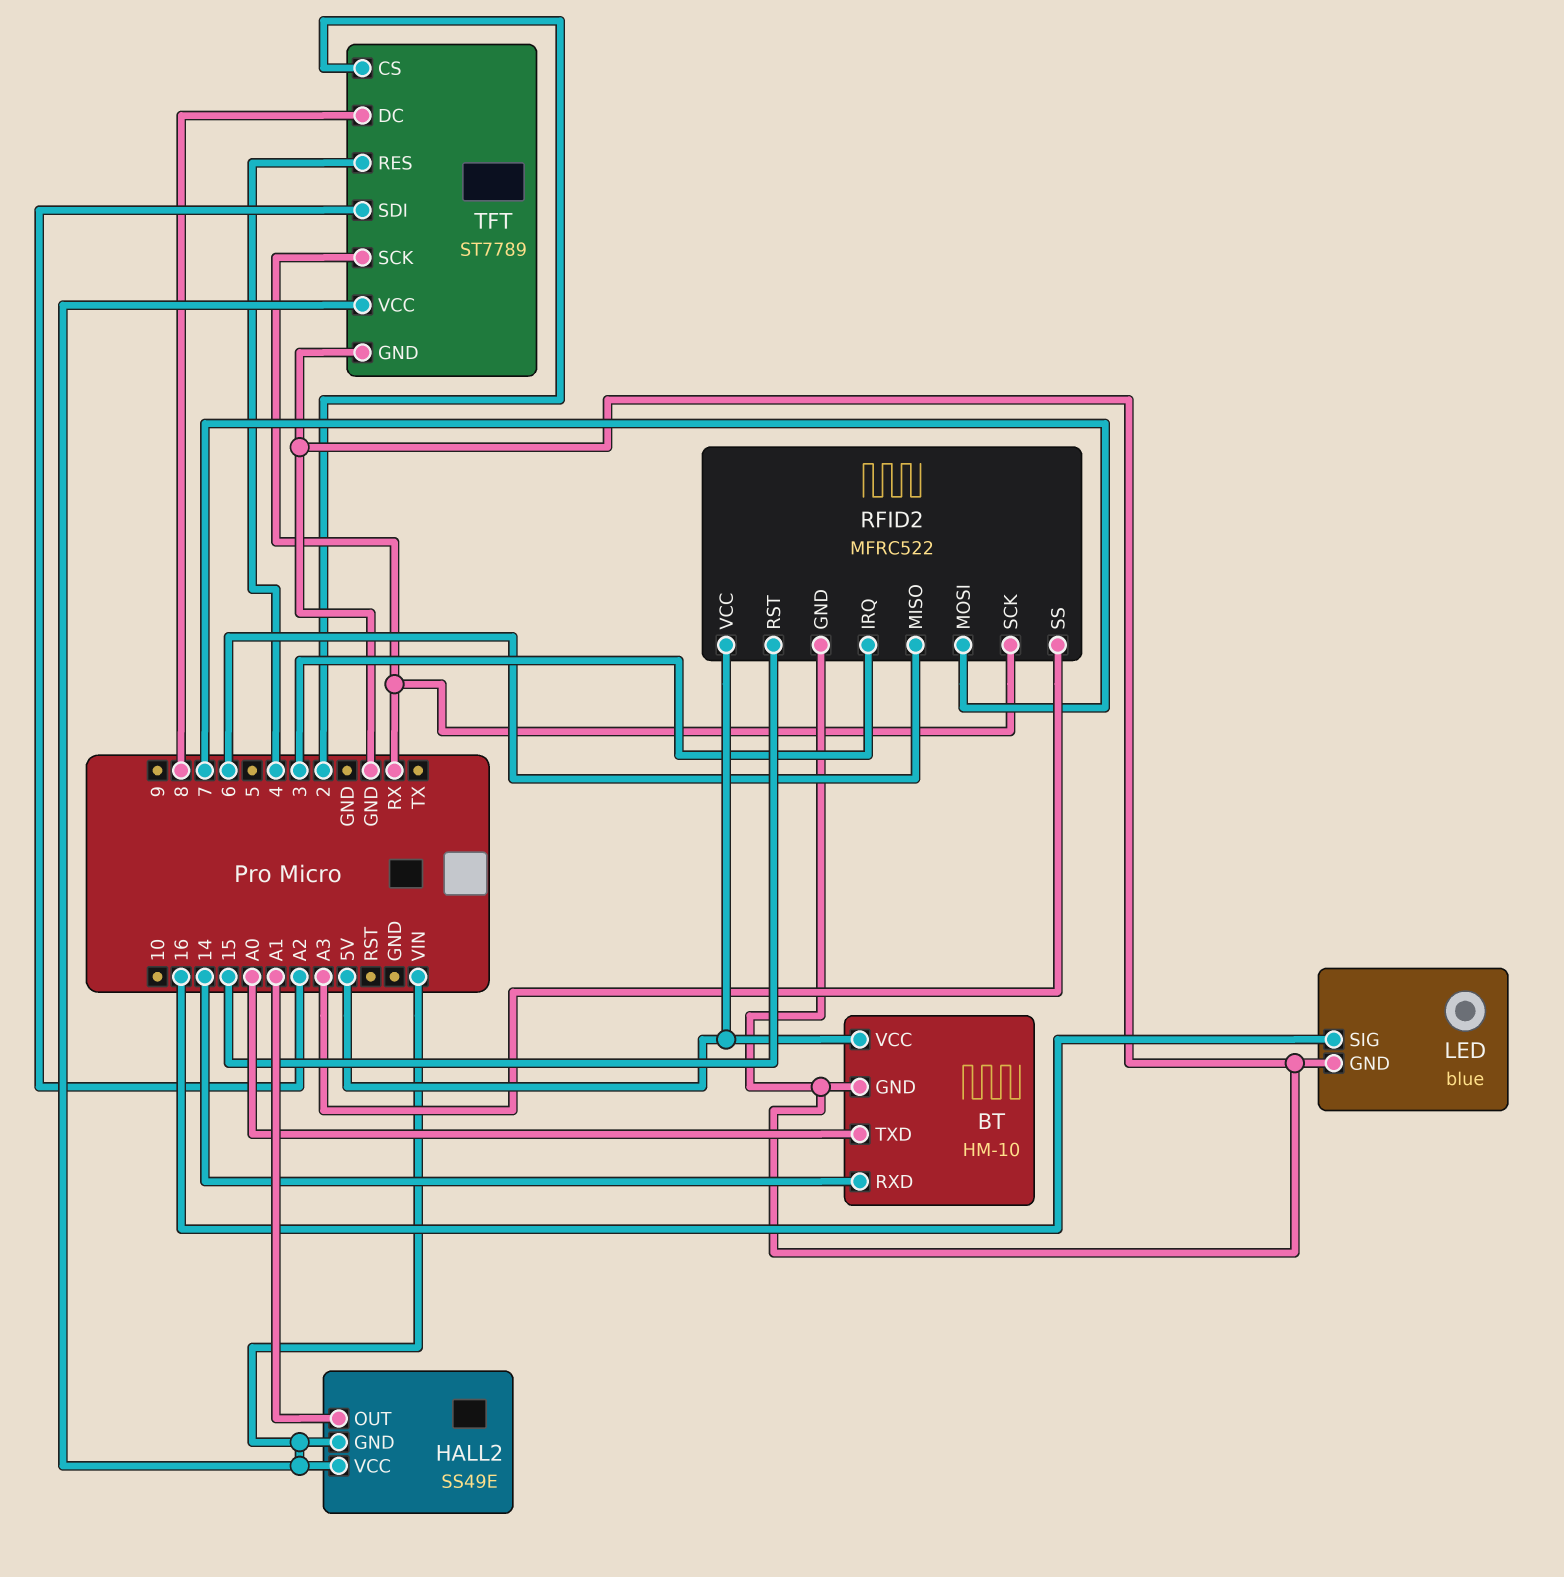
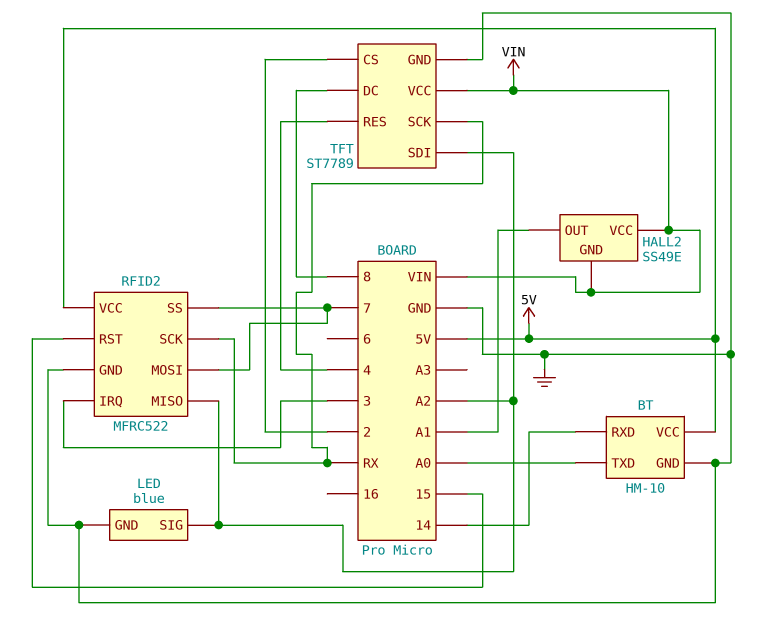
LED pin SIG: 16 -> A2
RFID2 pin MISO: 6 -> A2
RFID2 pin SS: A3 -> 7

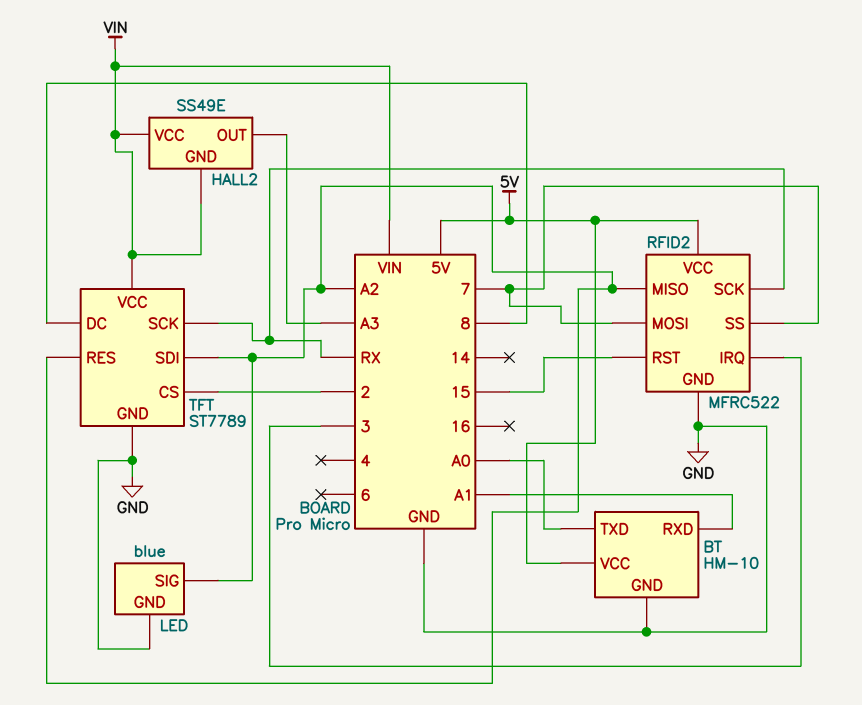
BT pin RXD: 14 -> A1
HALL2 pin OUT: A1 -> A3
TFT pin RES: 4 -> A2

